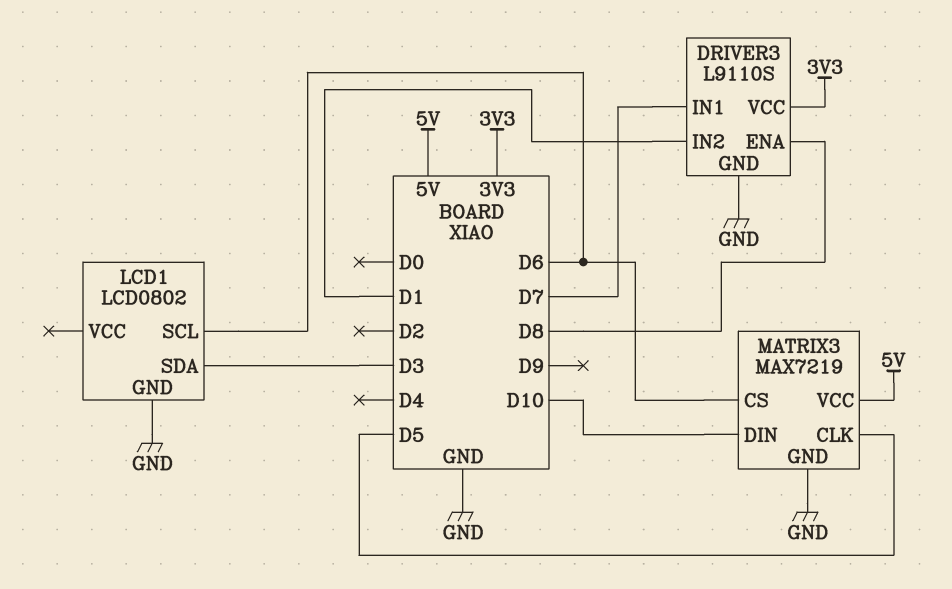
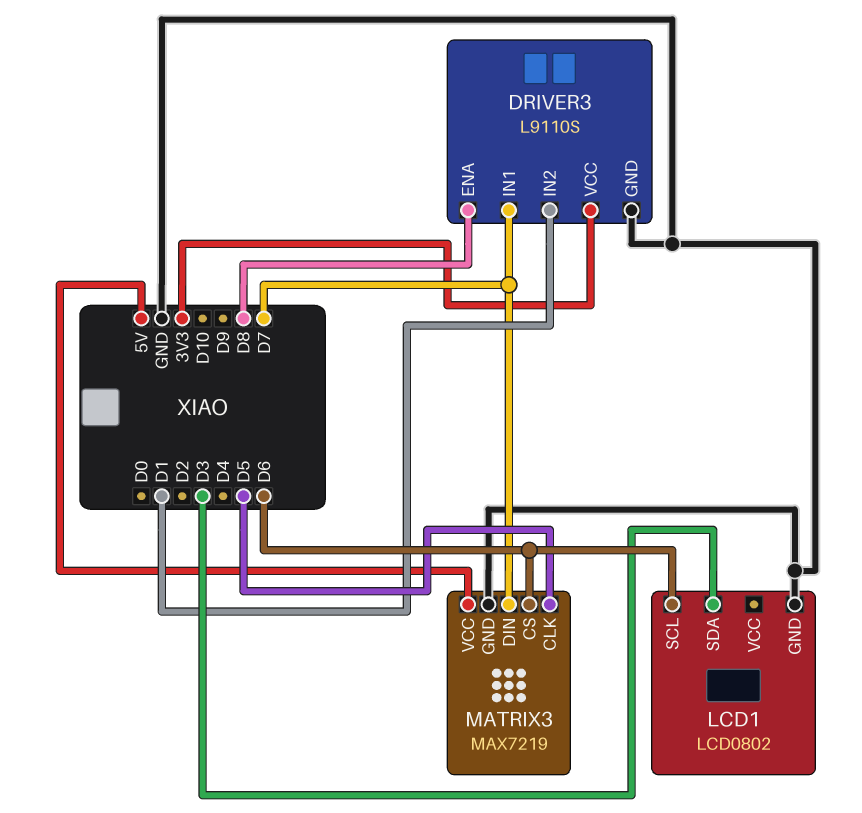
MATRIX3 pin DIN: D10 -> D7

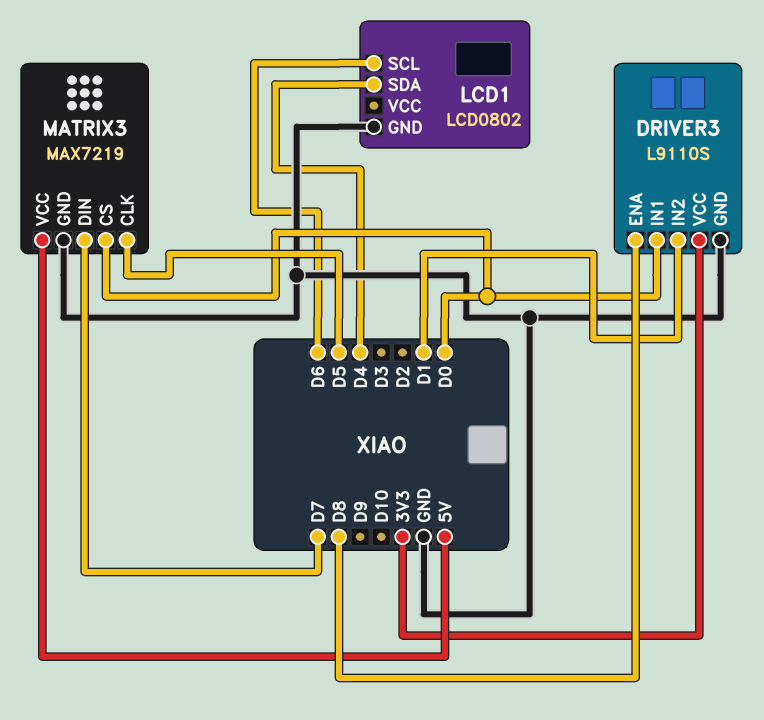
DRIVER3 pin IN1: D7 -> D0
LCD1 pin SDA: D3 -> D4
MATRIX3 pin CS: D6 -> D0

